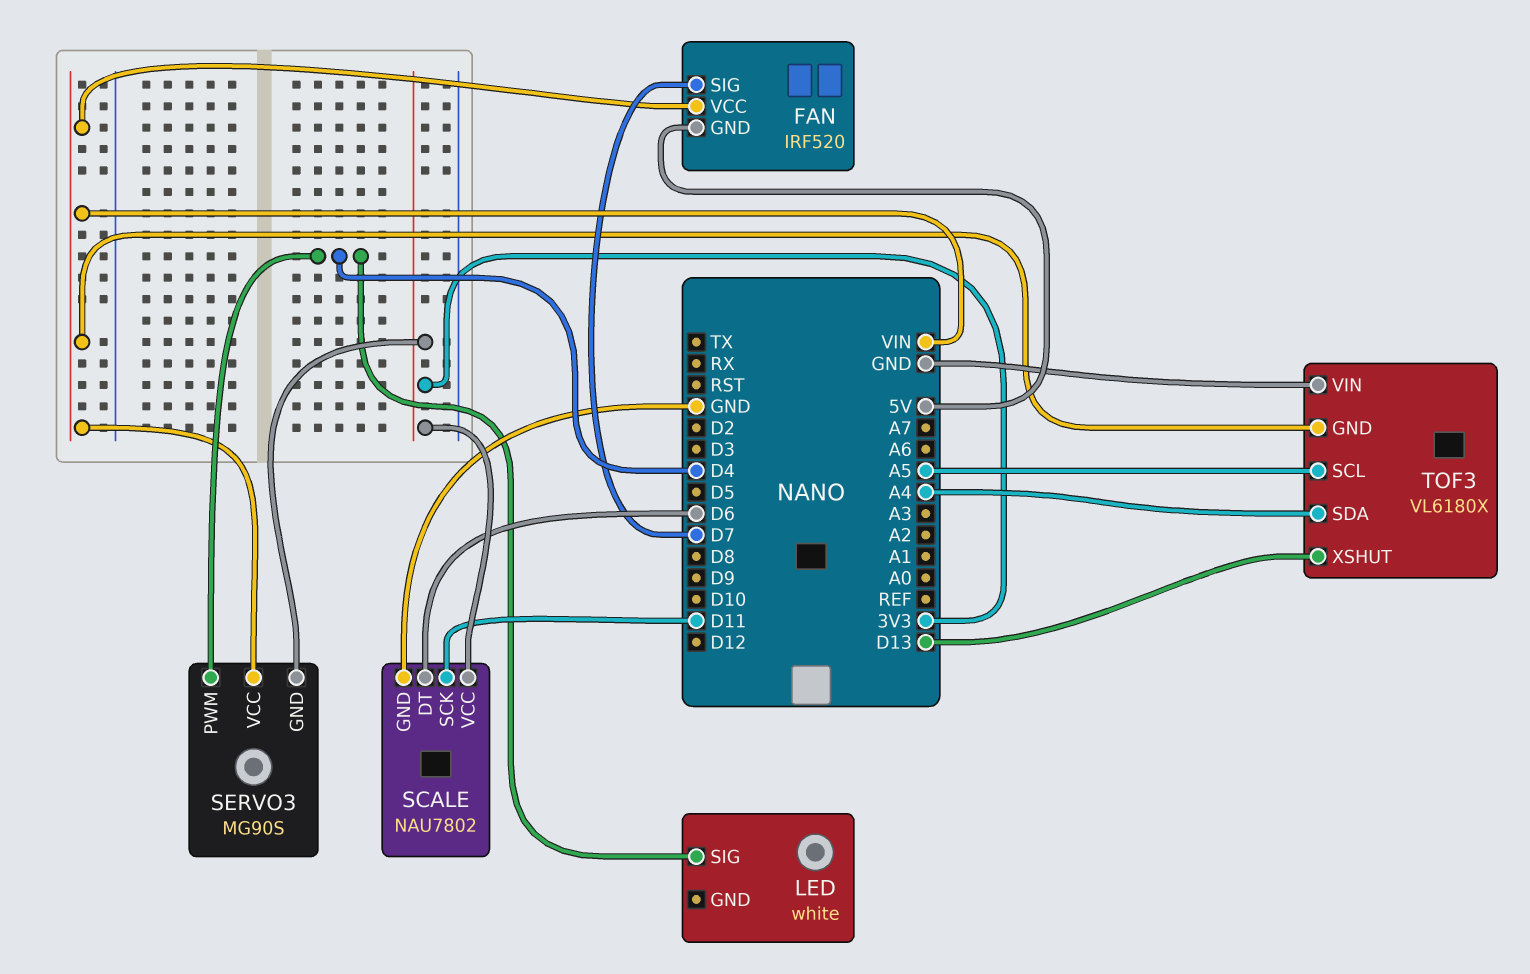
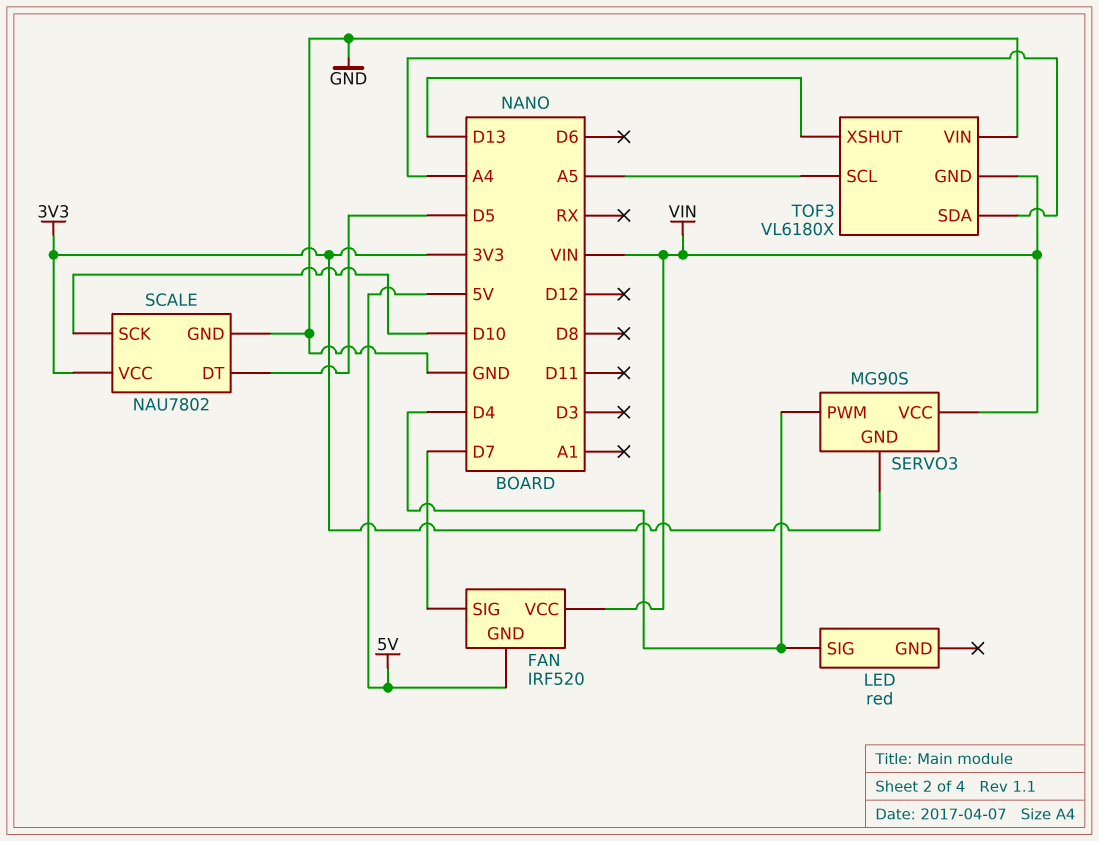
LED: white -> red
SCALE pin DT: D6 -> D5
SCALE pin SCK: D11 -> D10

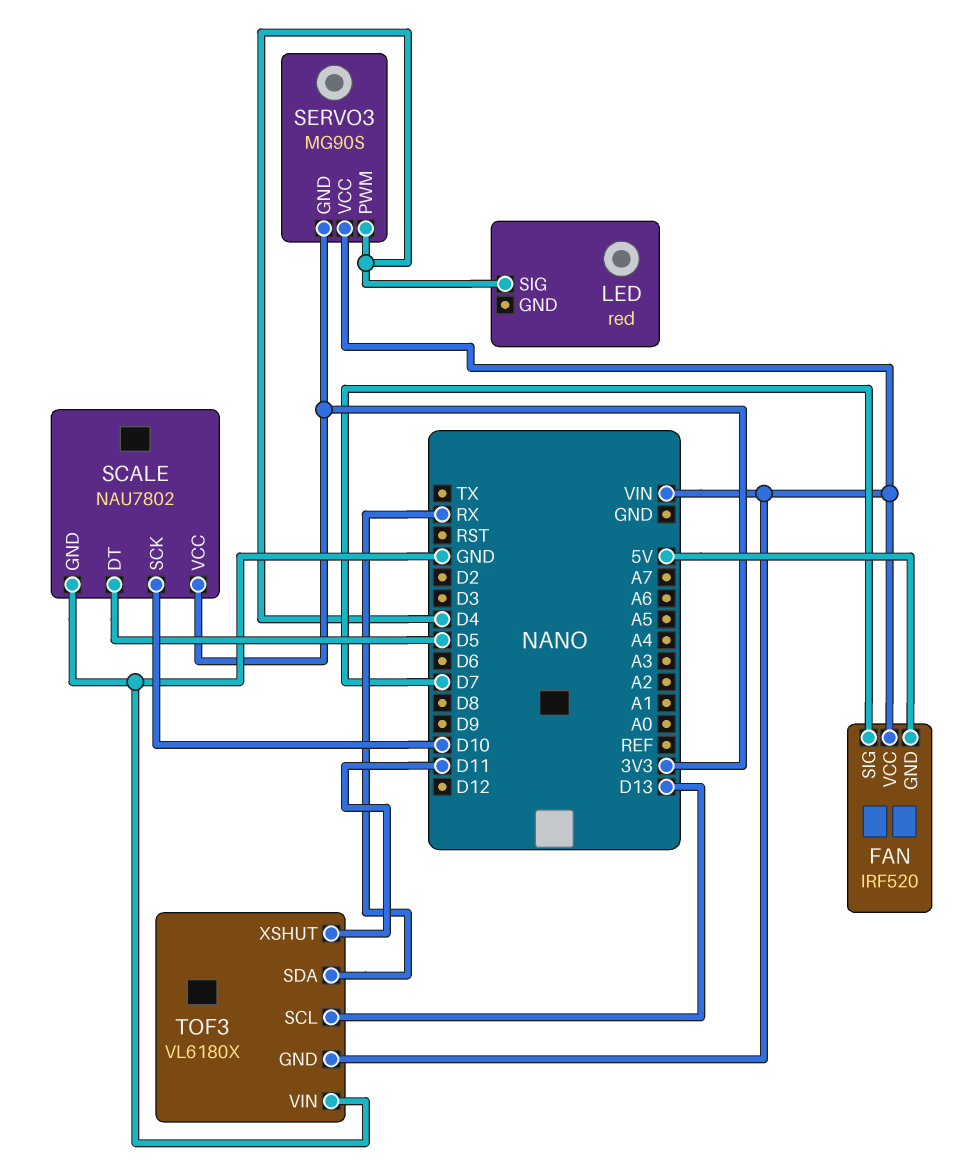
TOF3 pin SCL: A5 -> D13
TOF3 pin SDA: A4 -> RX
TOF3 pin XSHUT: D13 -> D11

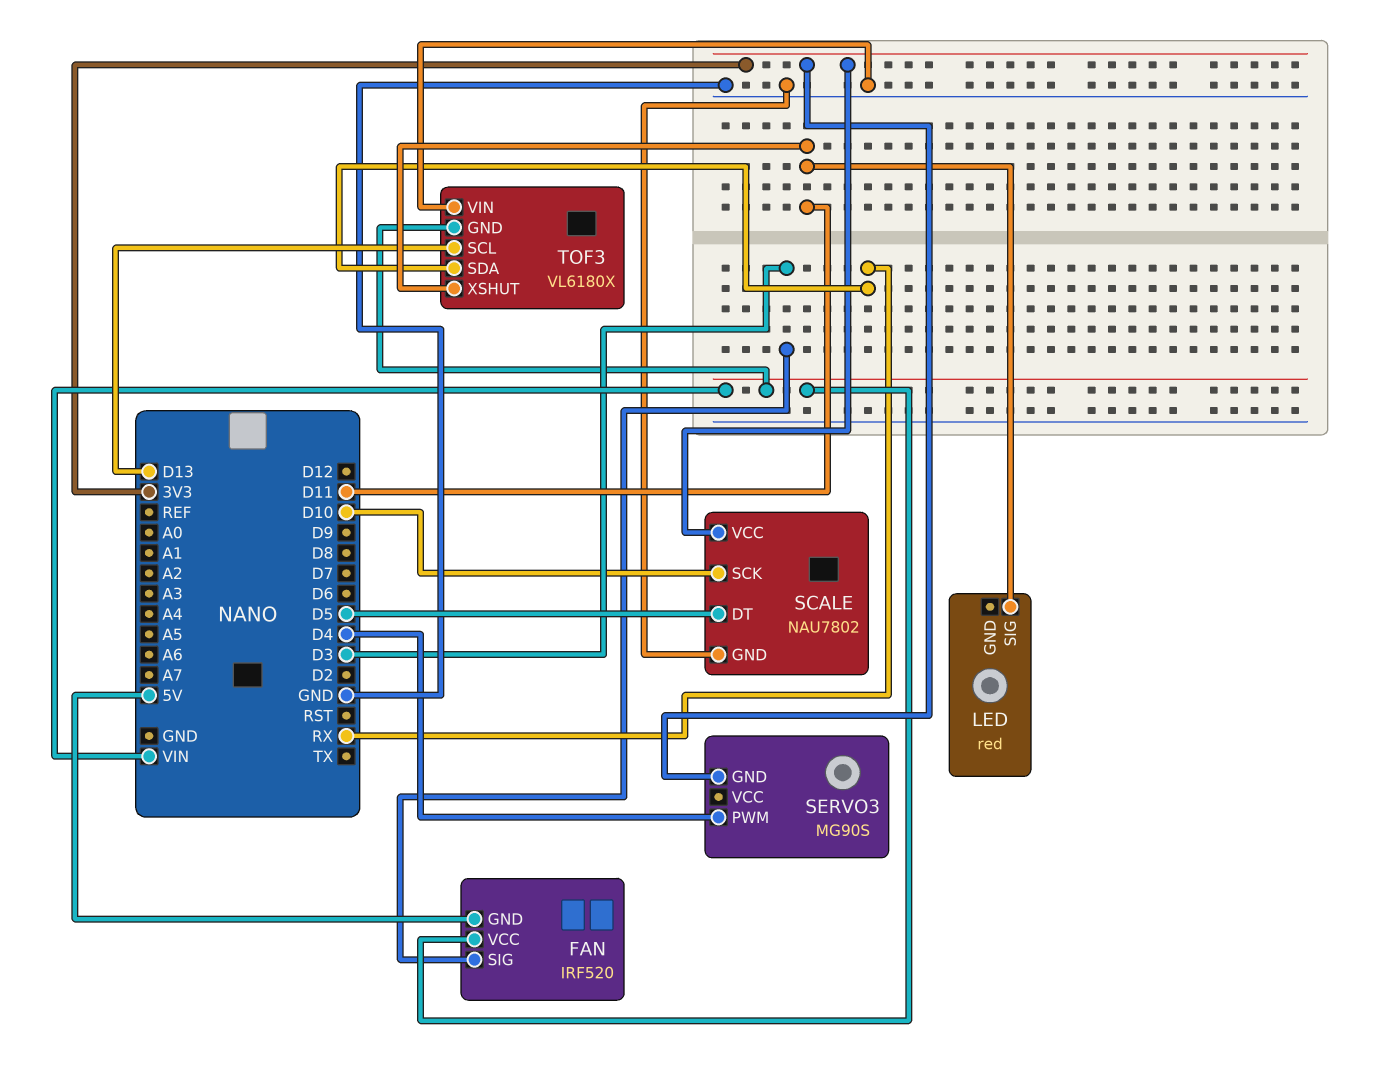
FAN pin SIG: D7 -> D3
LED pin SIG: D4 -> D11
SERVO3 pin VCC: VIN -> none

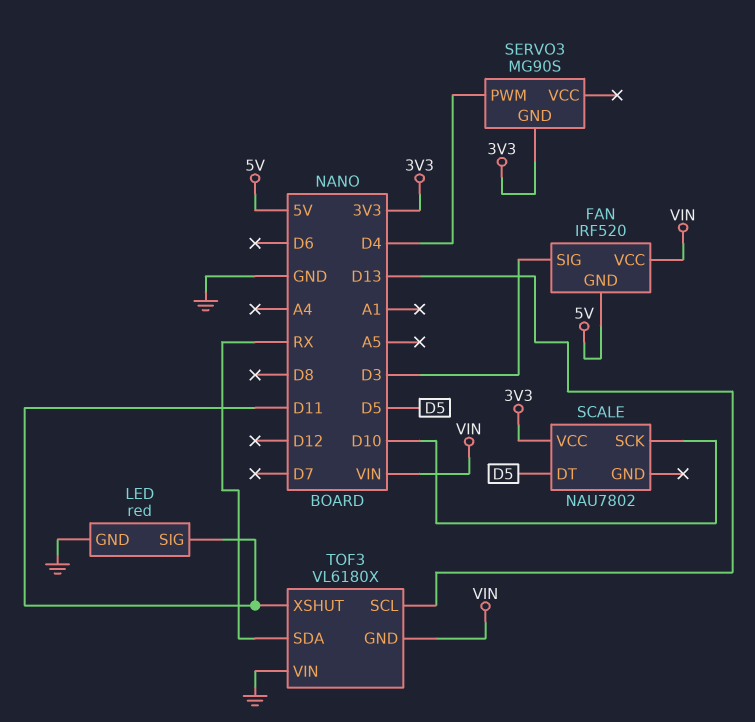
LED pin GND: none -> GND
SCALE pin GND: GND -> none

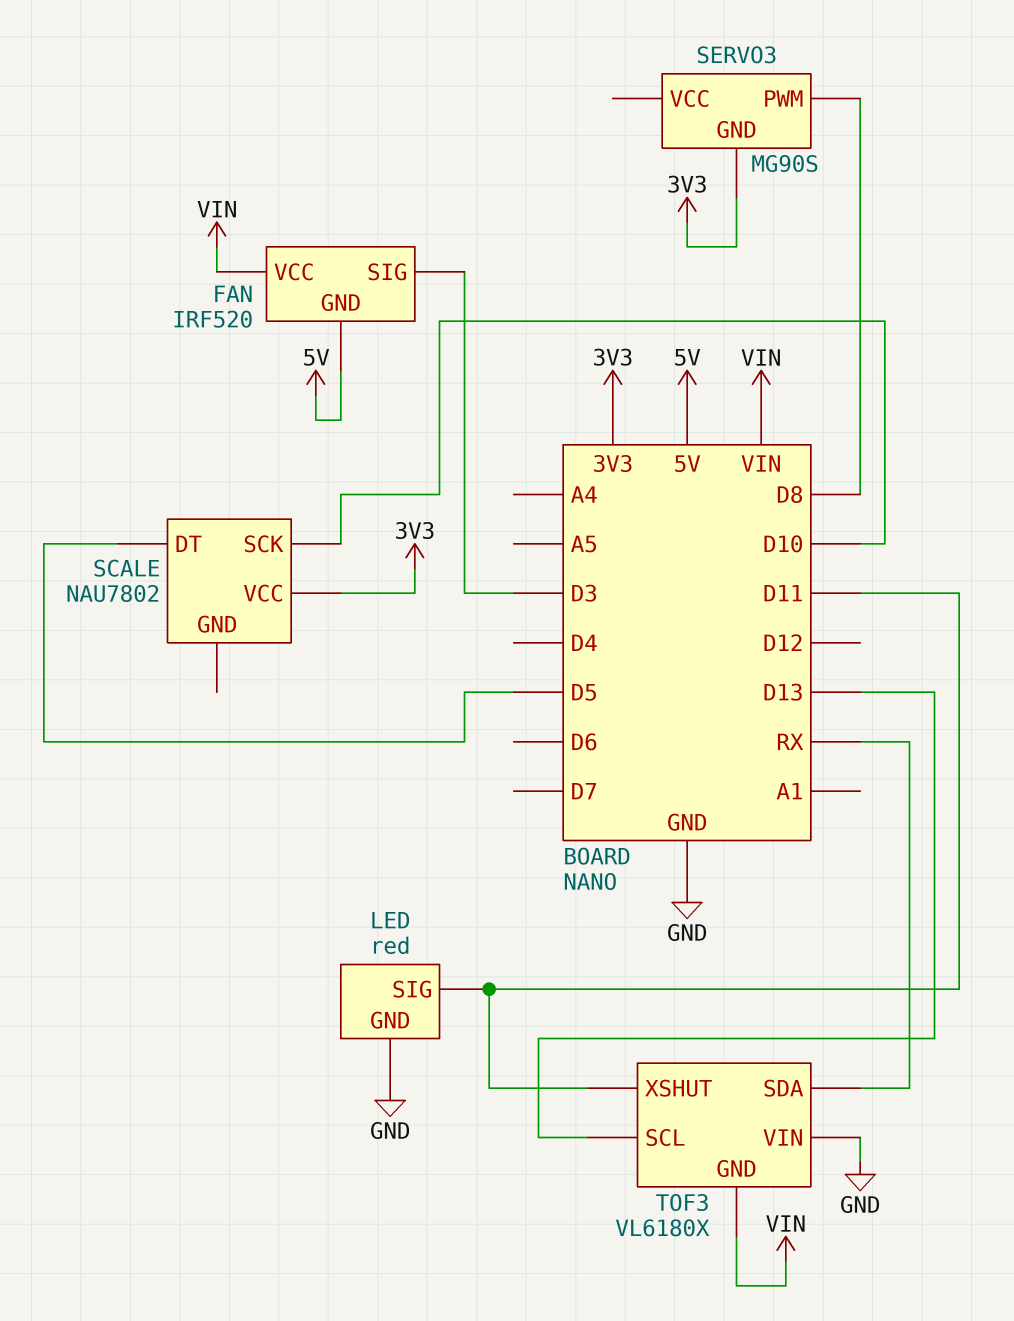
SERVO3 pin PWM: D4 -> D8

